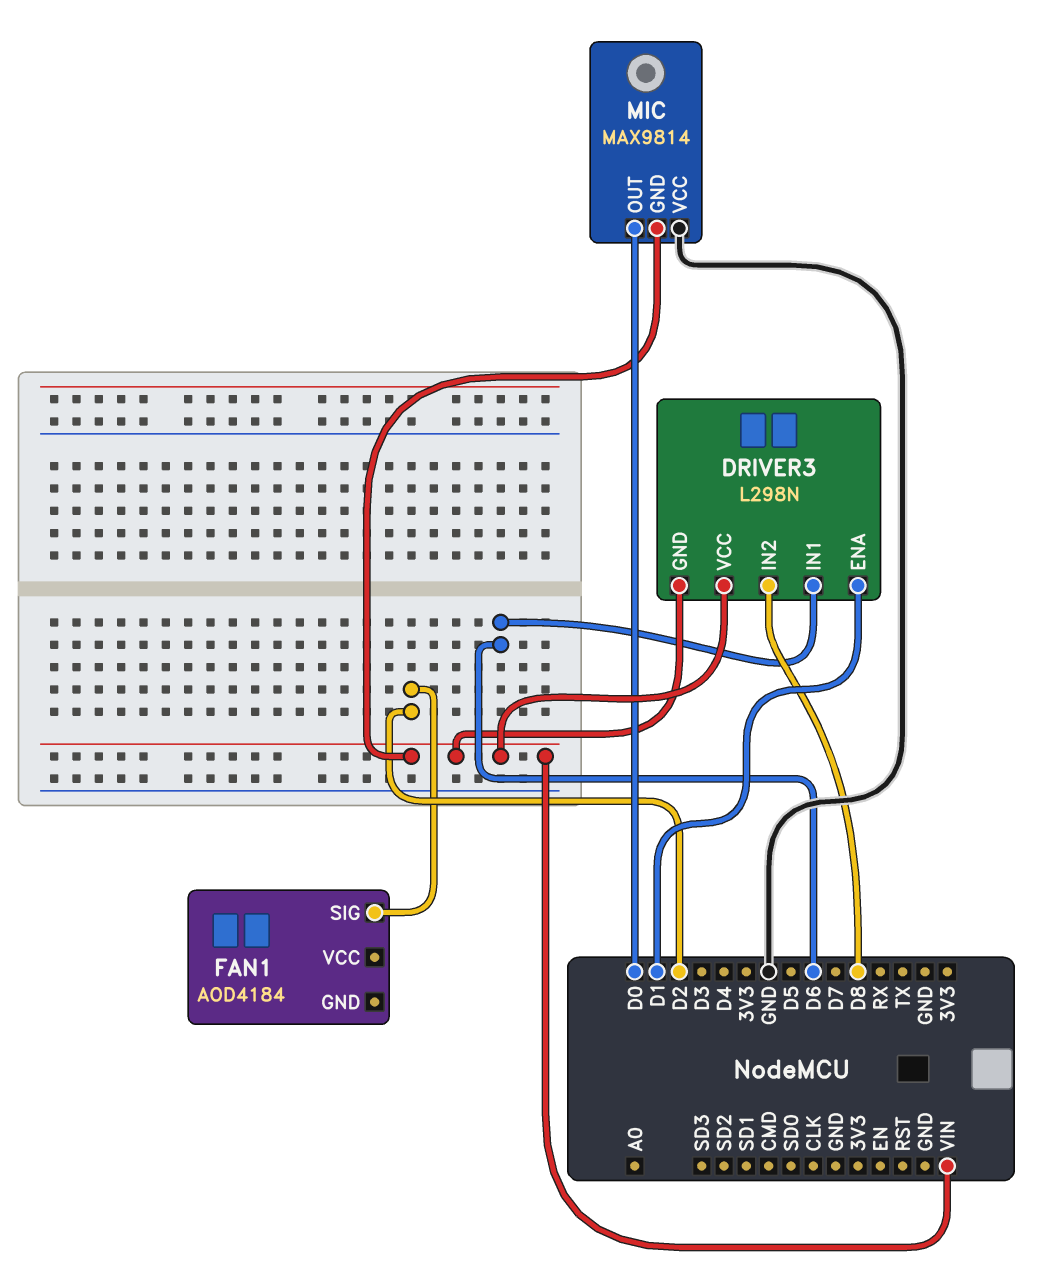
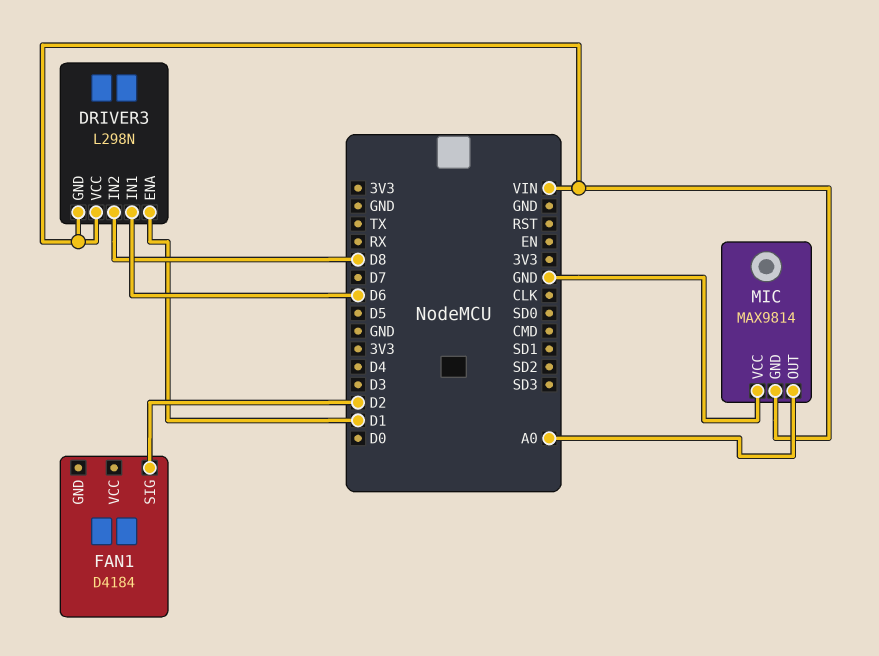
FAN1: AOD4184 -> D4184
MIC pin OUT: D0 -> A0

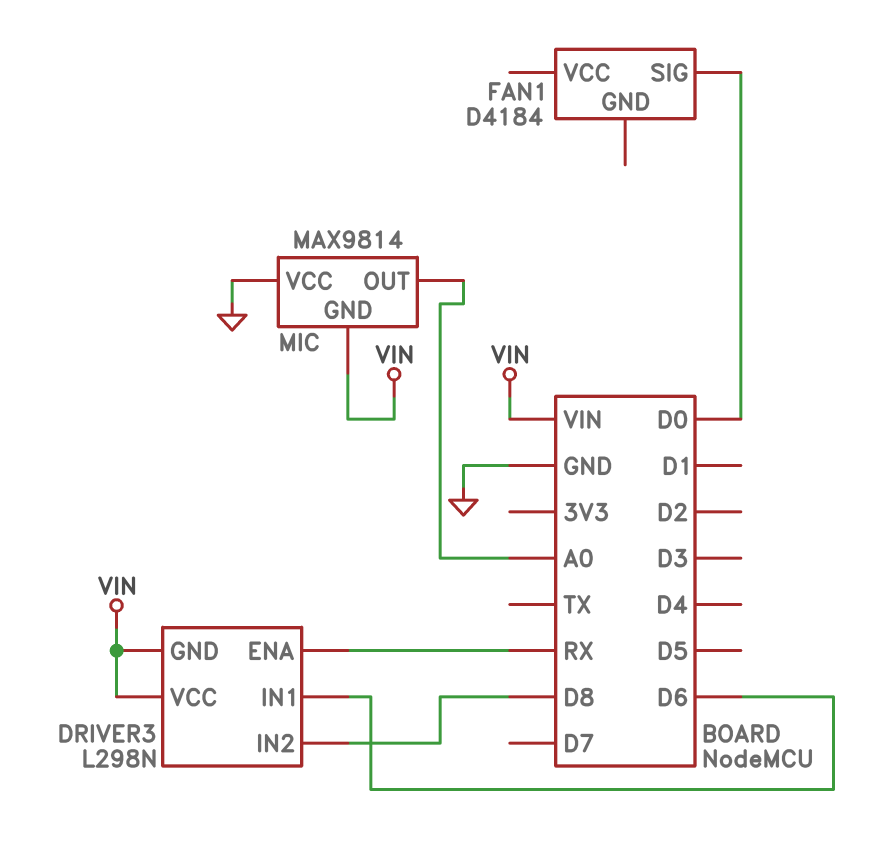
DRIVER3 pin ENA: D1 -> RX
FAN1 pin SIG: D2 -> D0

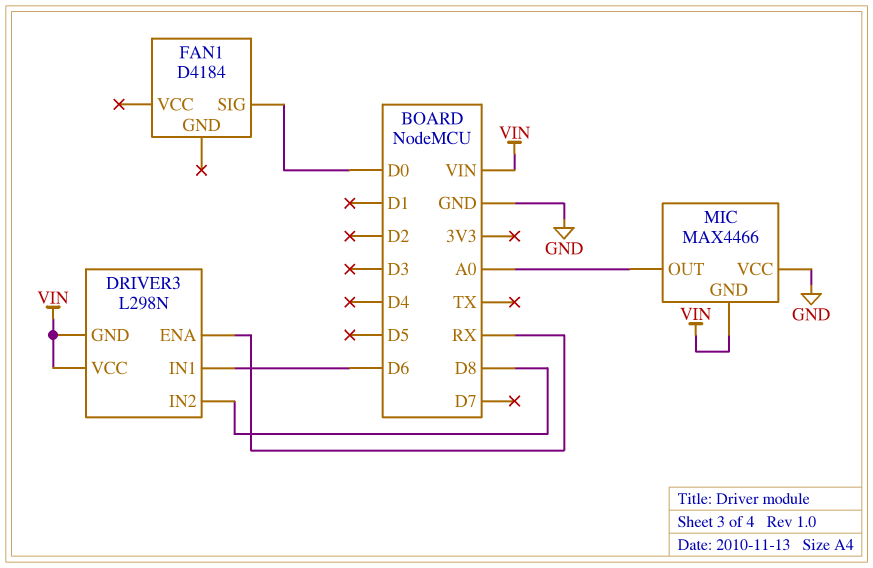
MIC: MAX9814 -> MAX4466

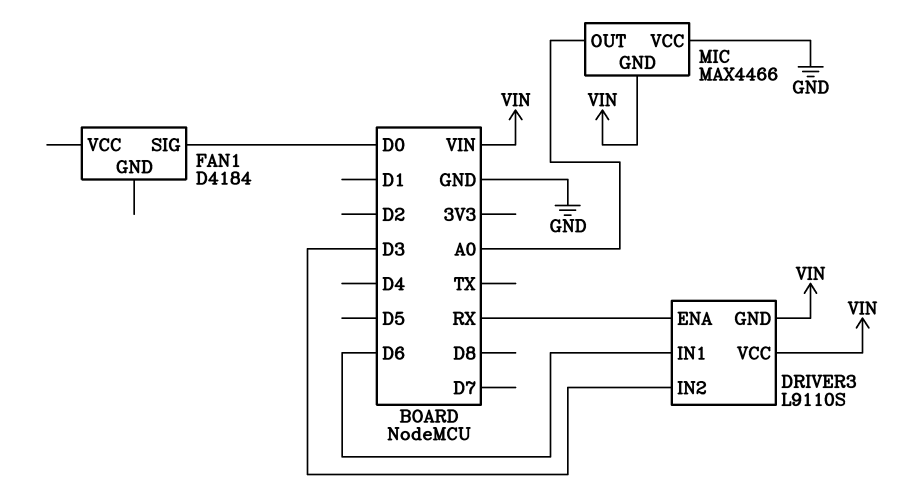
DRIVER3: L298N -> L9110S
DRIVER3 pin IN2: D8 -> D3

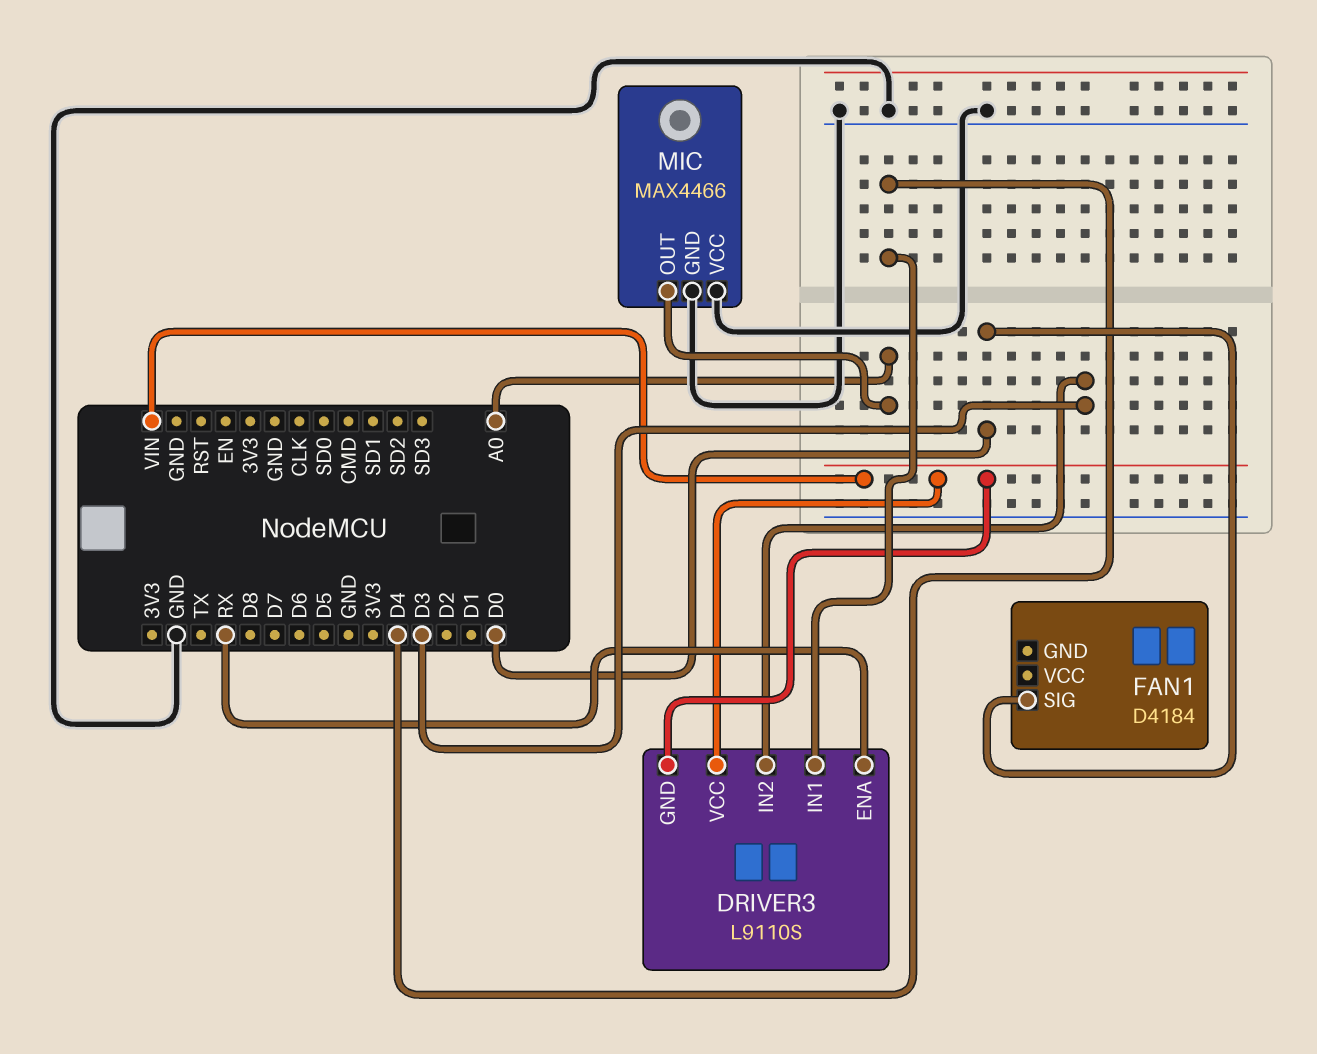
DRIVER3 pin IN1: D6 -> D4
MIC pin GND: VIN -> GND

